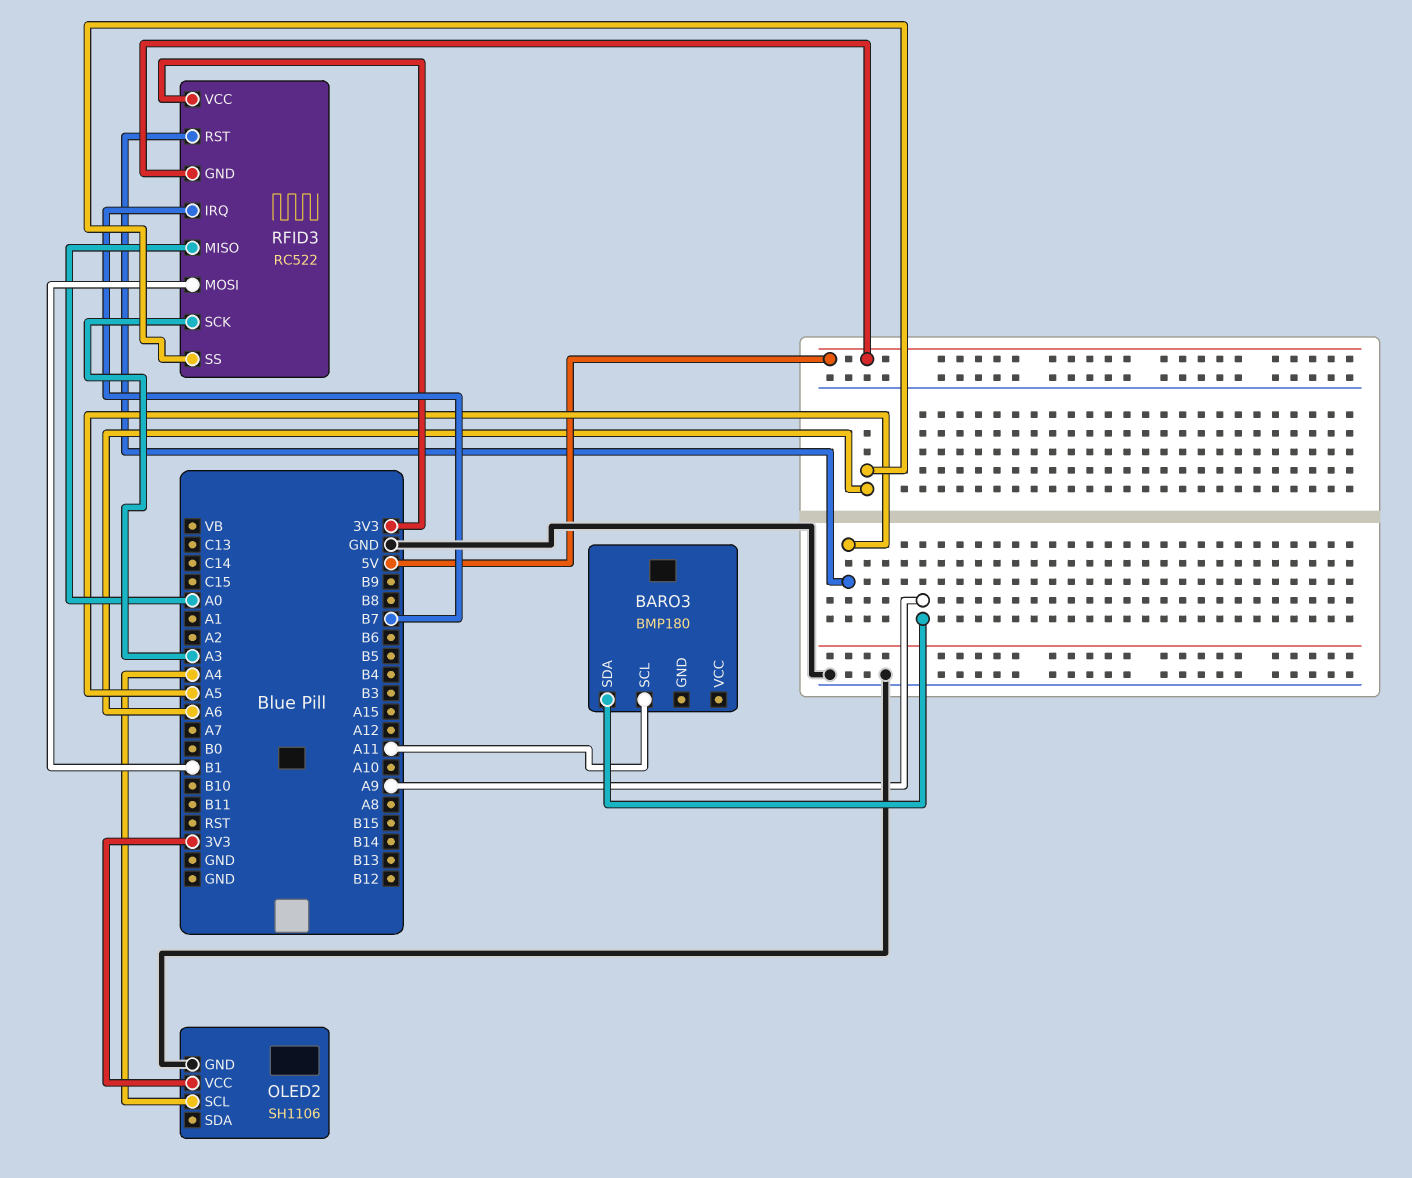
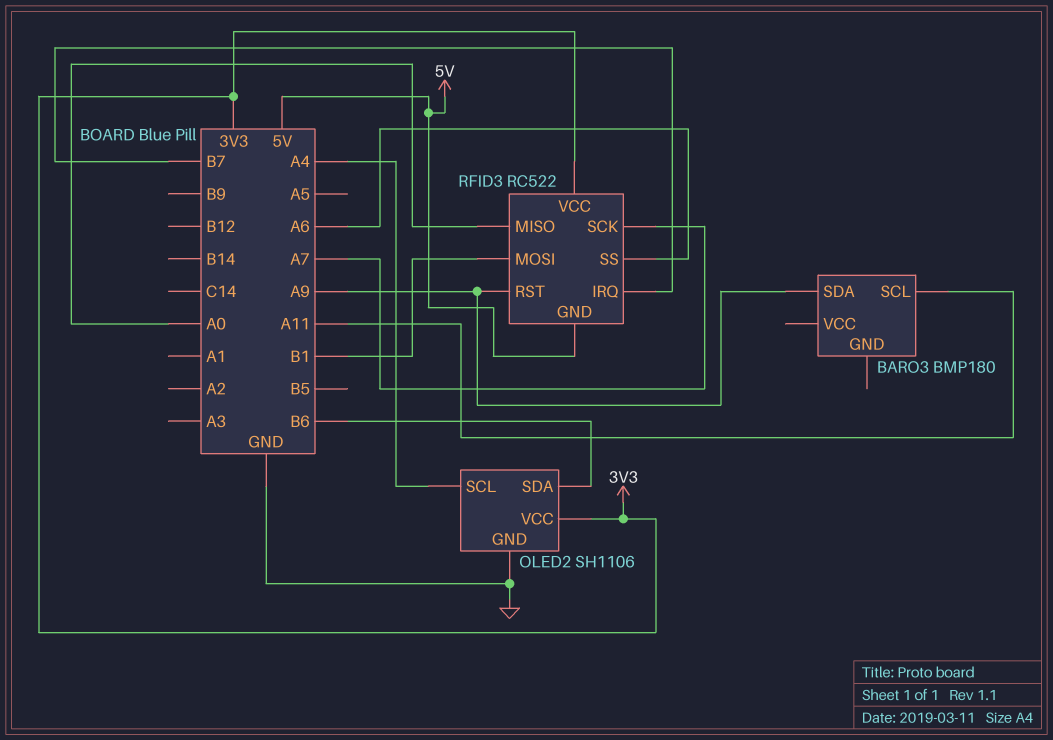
OLED2 pin SDA: none -> B6
RFID3 pin RST: A5 -> A9
RFID3 pin SCK: A3 -> A7

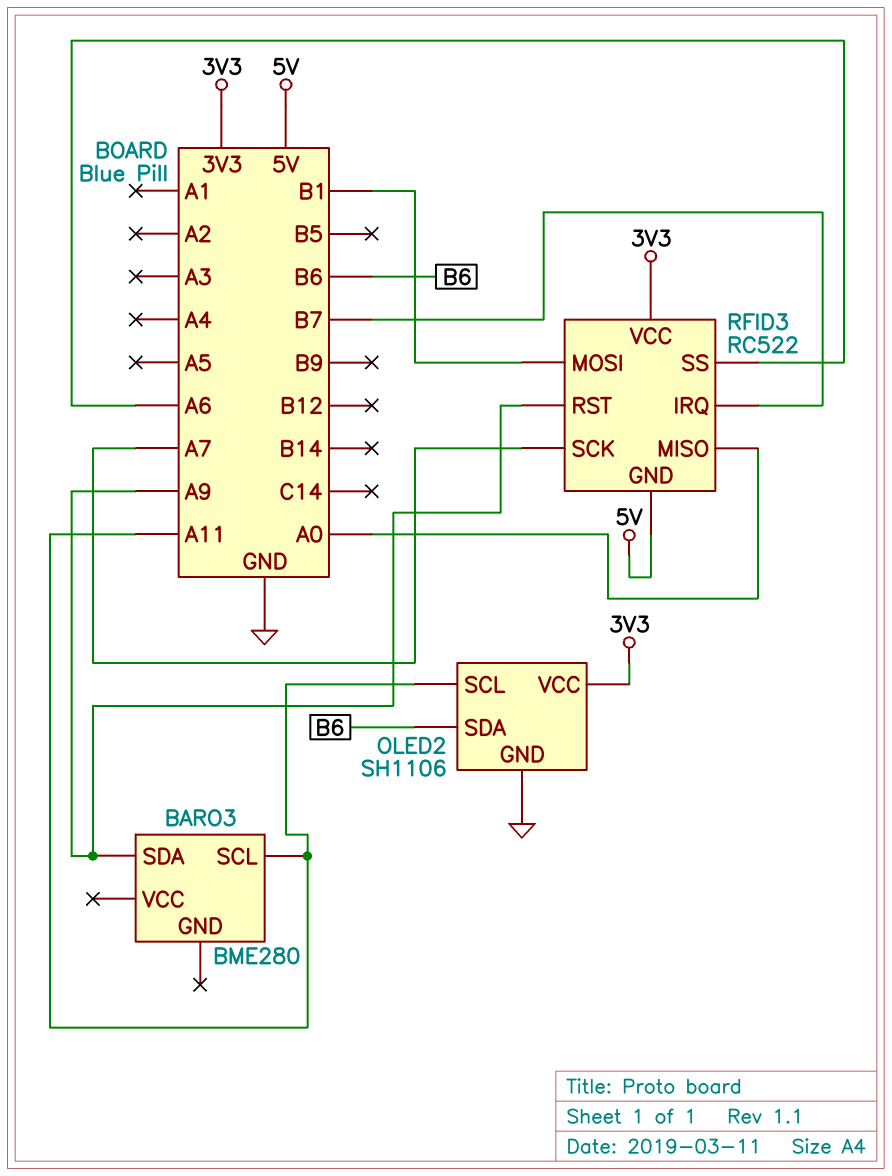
BARO3: BMP180 -> BME280
OLED2 pin SCL: A4 -> A11

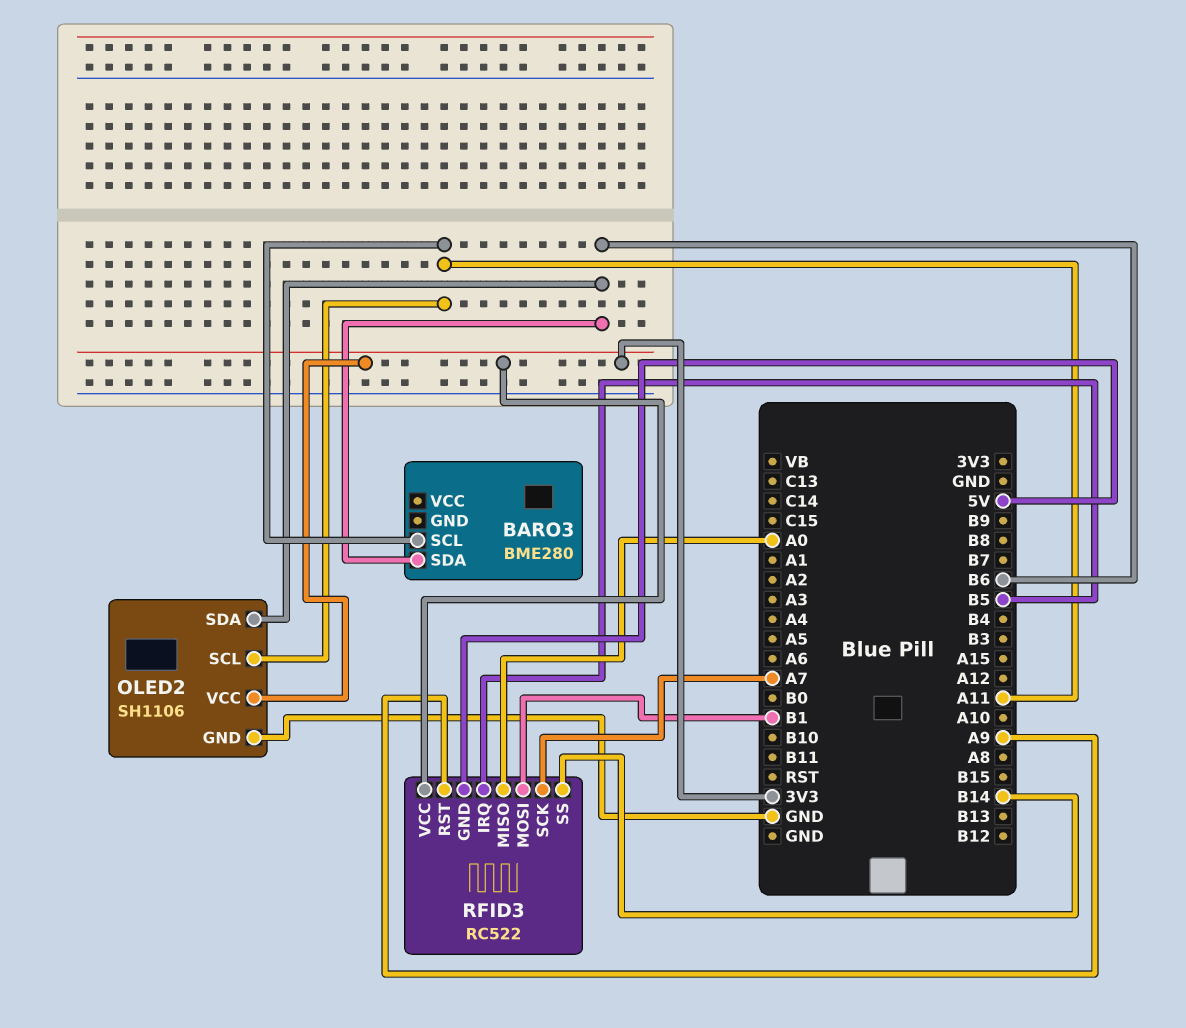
BARO3 pin SDA: A9 -> B6
RFID3 pin IRQ: B7 -> B5
RFID3 pin SS: A6 -> B14

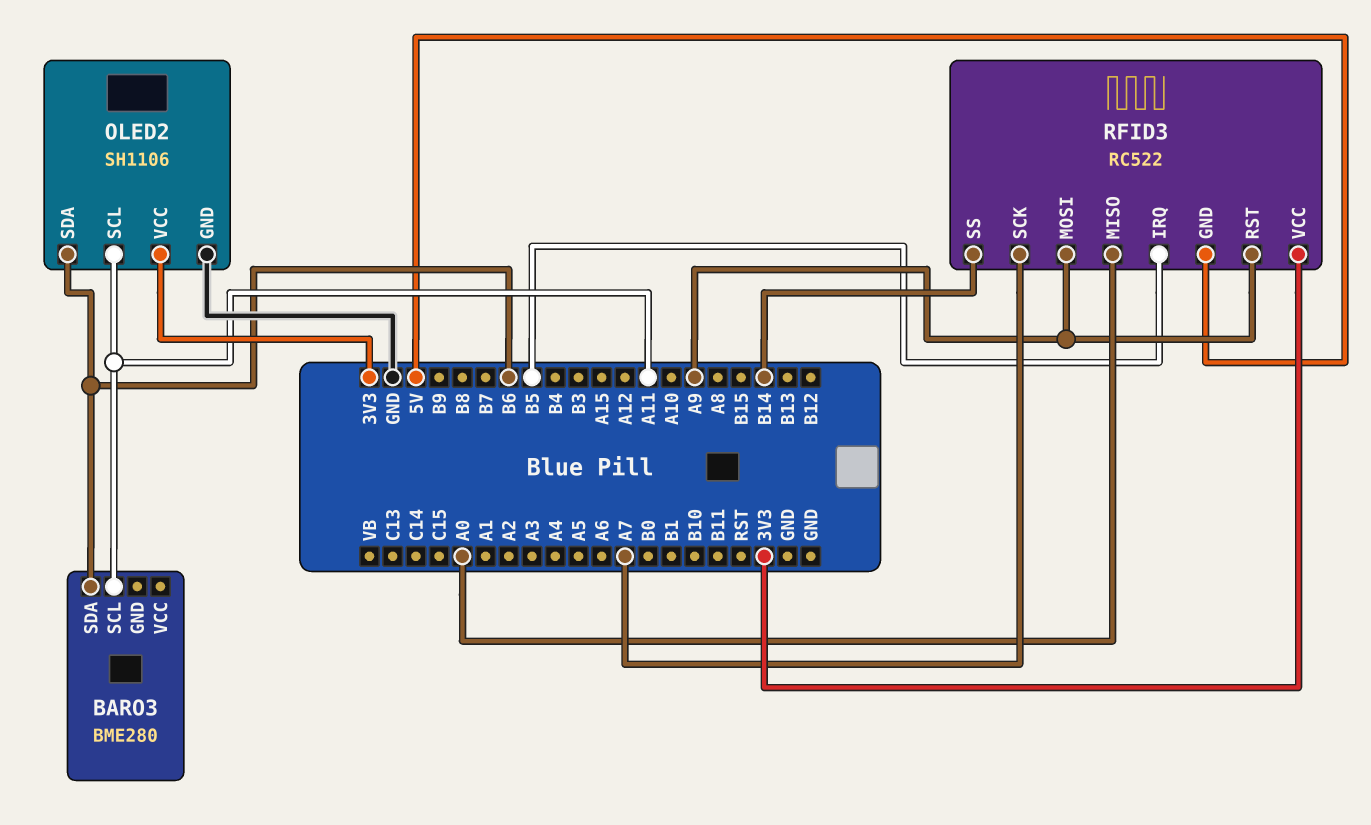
RFID3 pin MOSI: B1 -> A9

